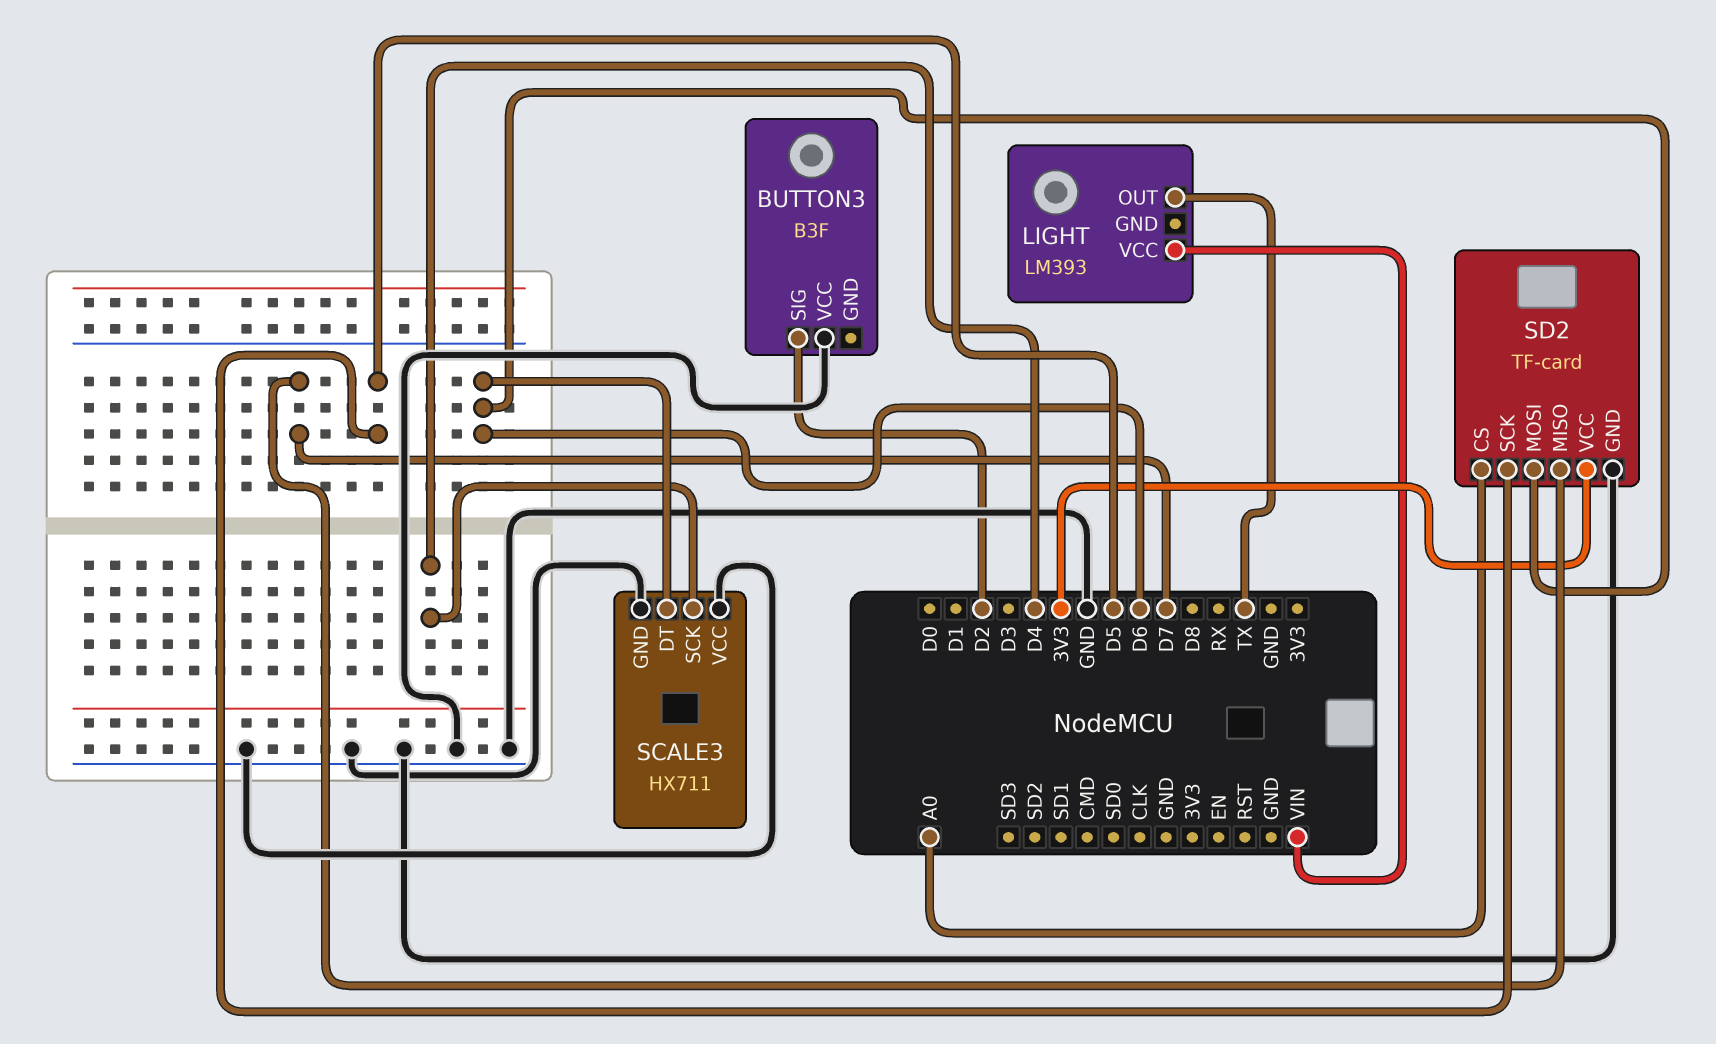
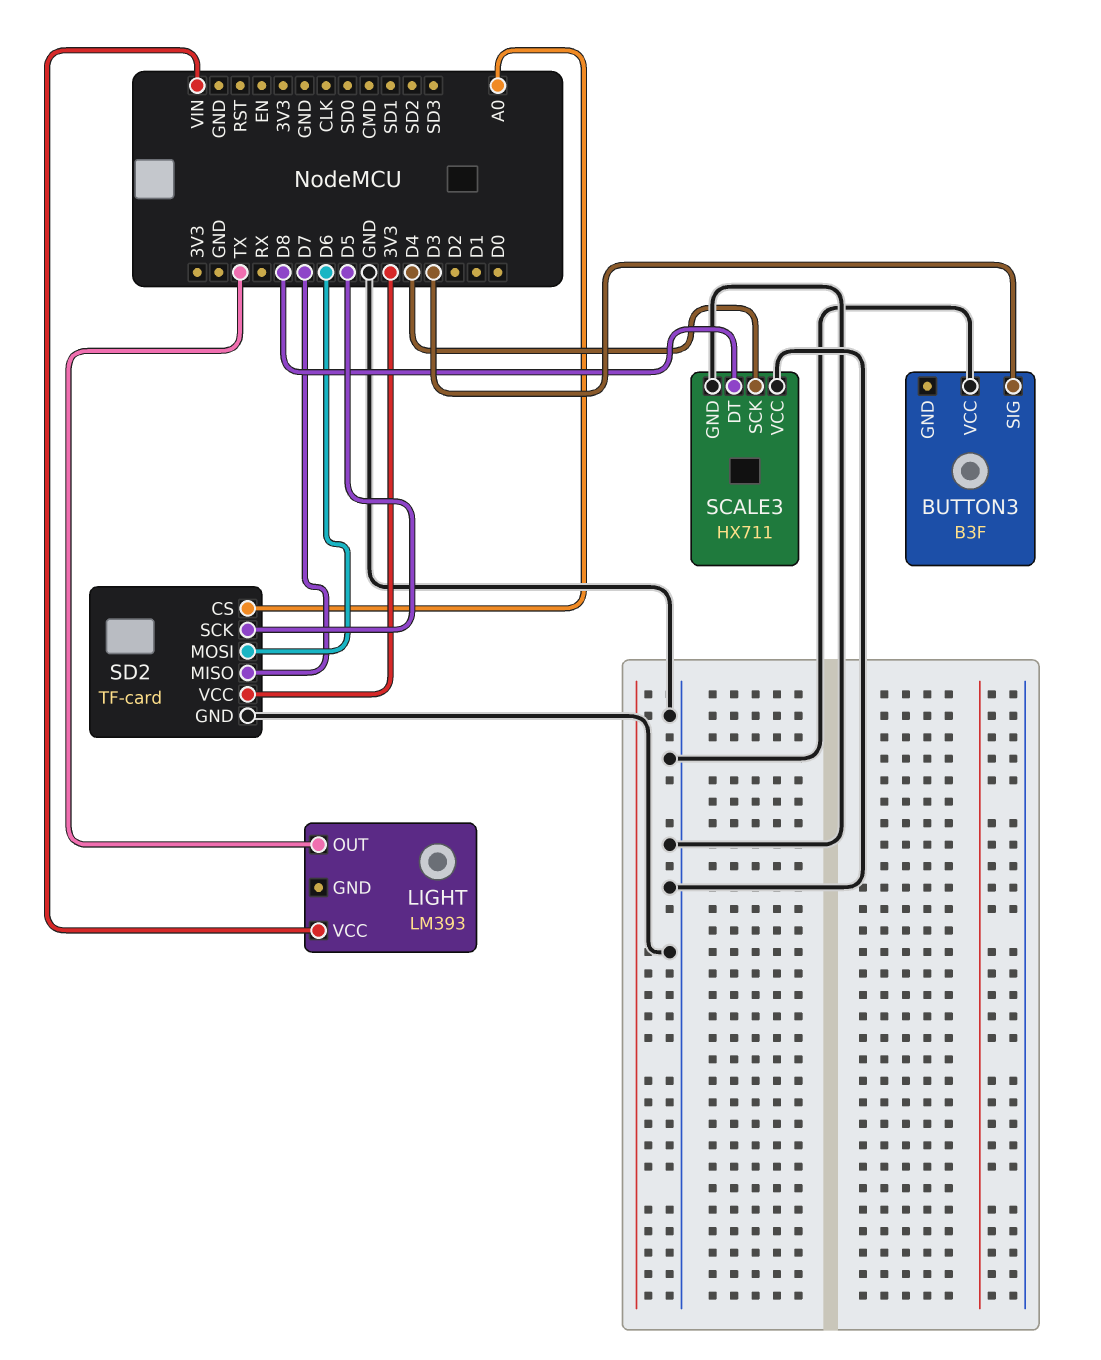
BUTTON3 pin SIG: D2 -> D3
SCALE3 pin DT: D6 -> D8

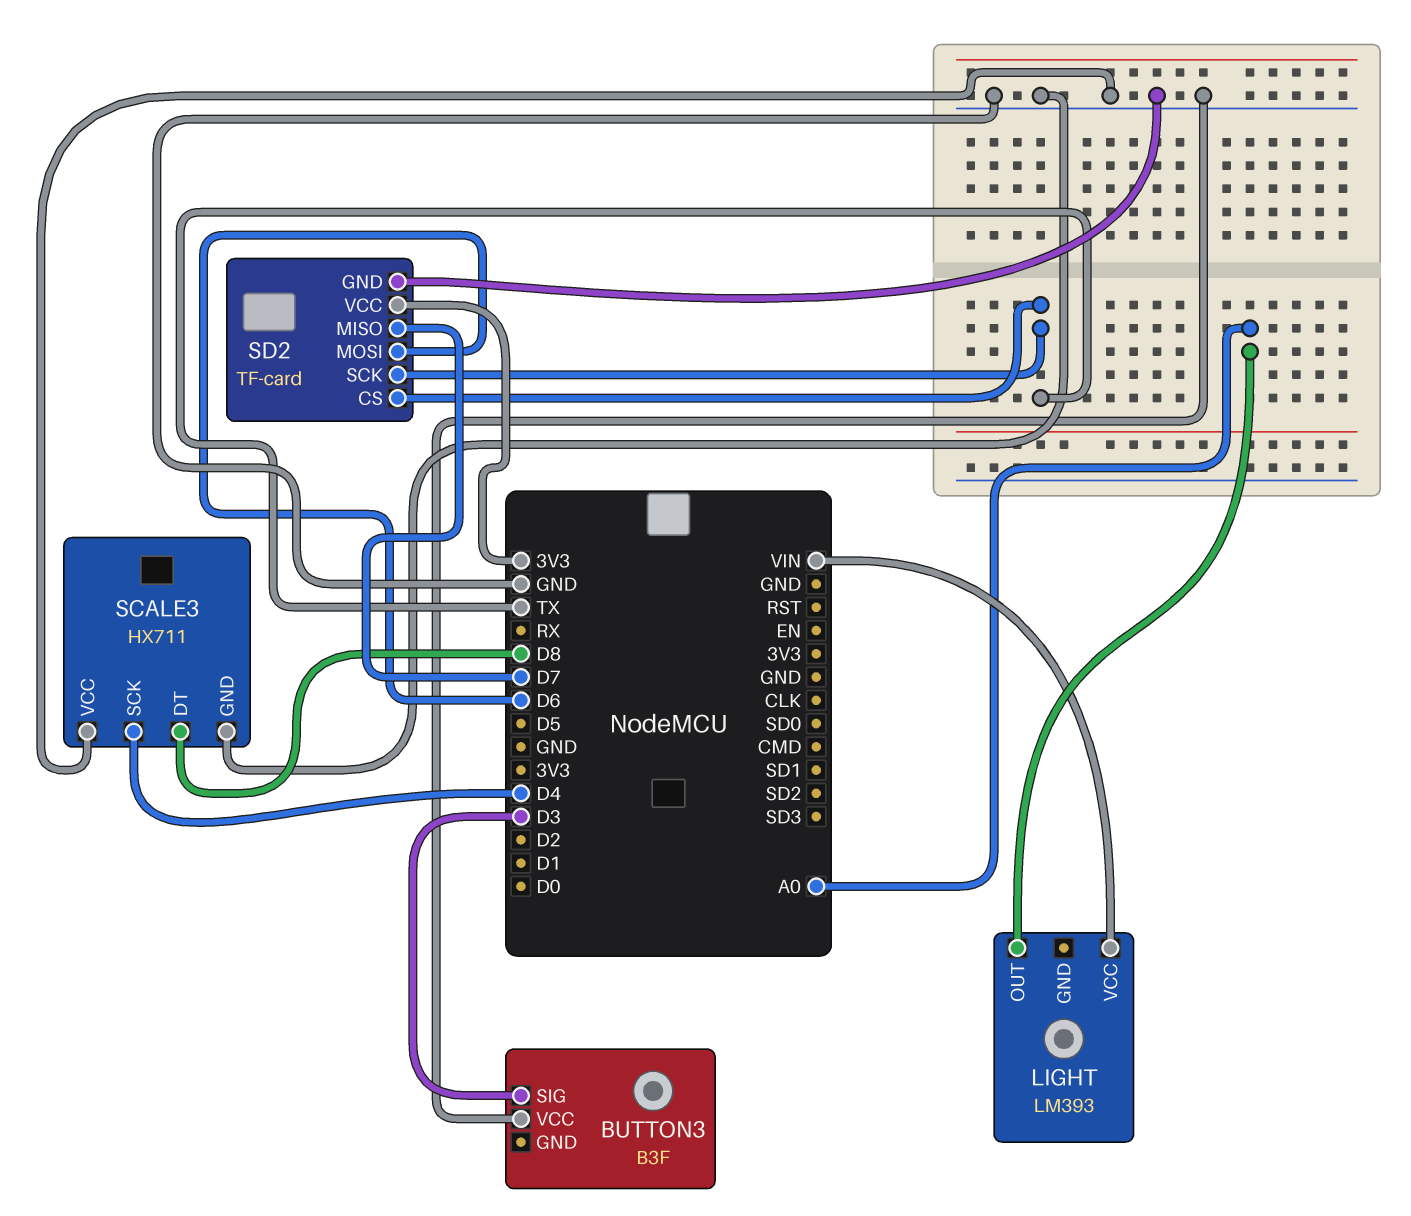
LIGHT pin OUT: TX -> A0
SD2 pin CS: A0 -> TX
SD2 pin SCK: D5 -> TX

